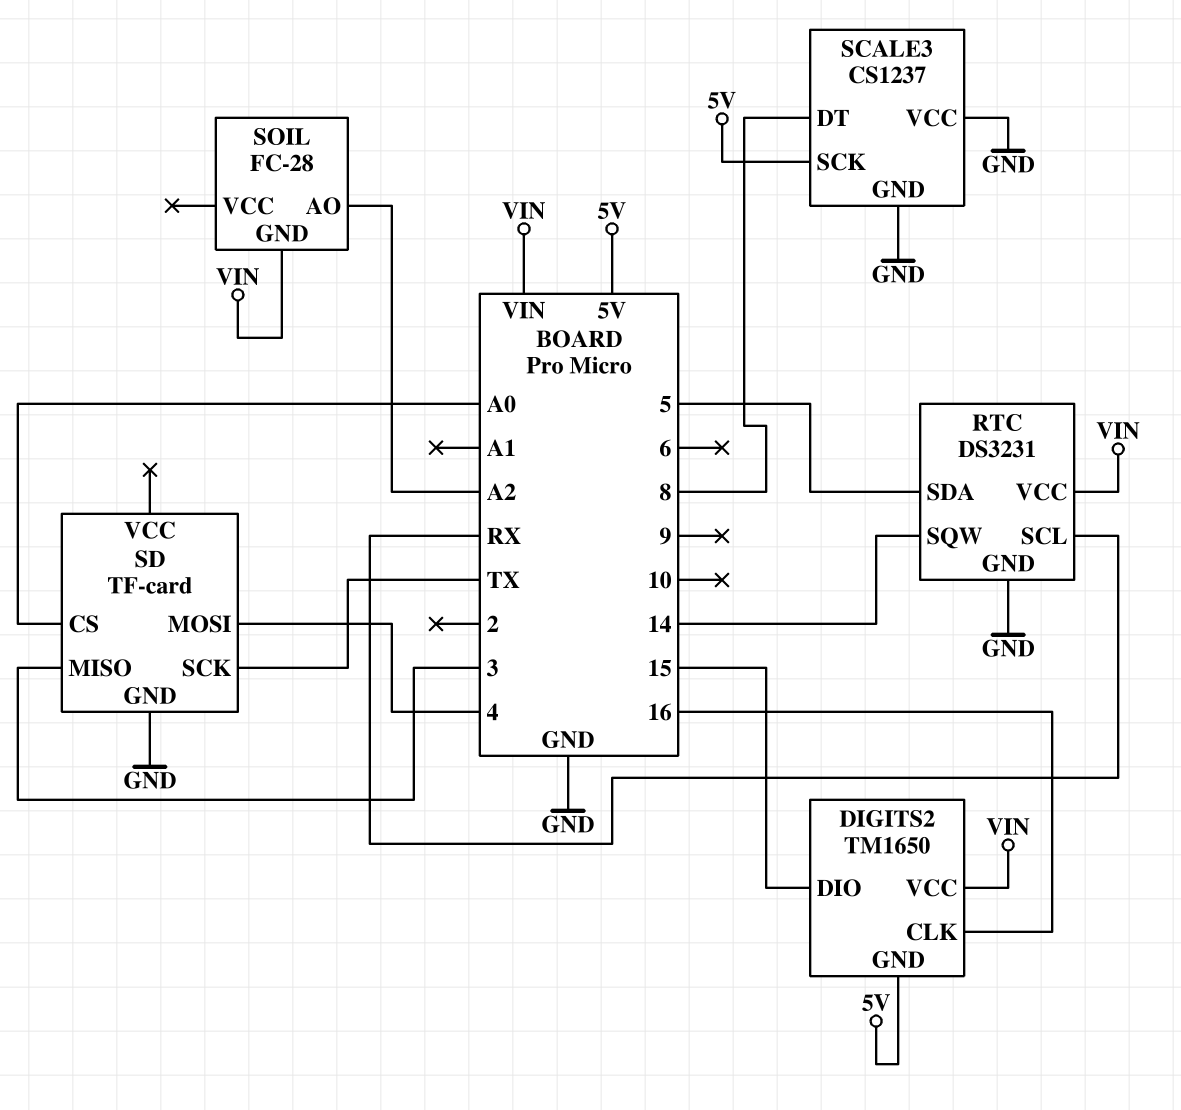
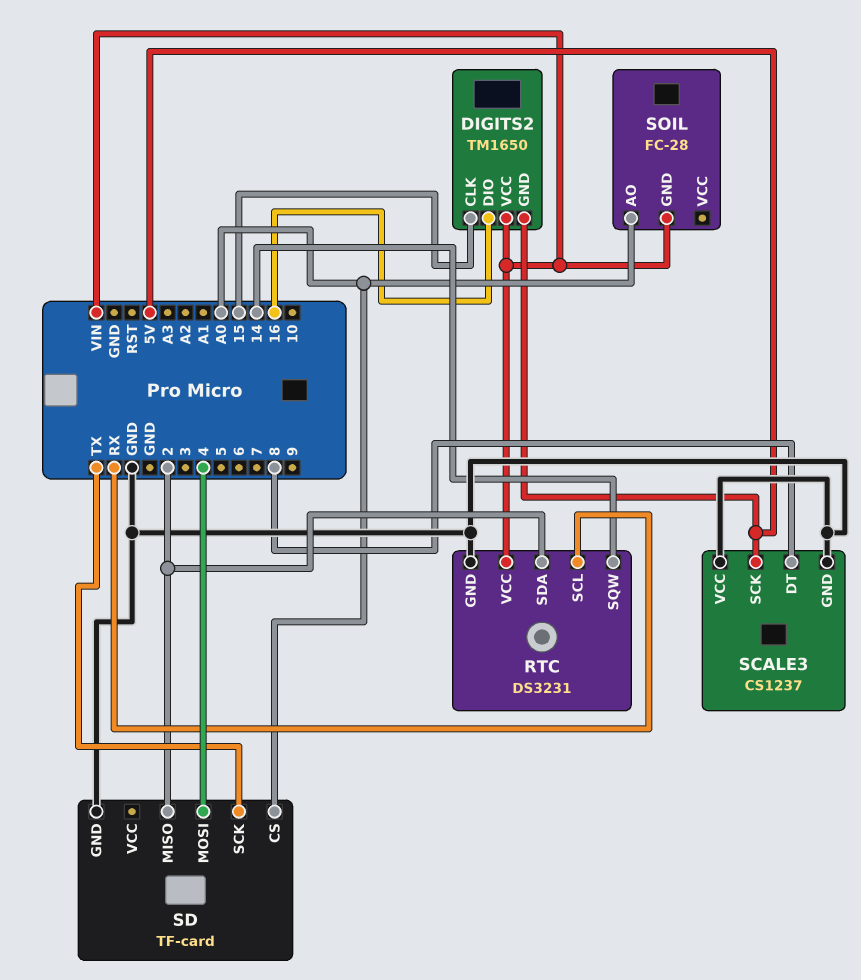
DIGITS2 pin CLK: 16 -> 15
DIGITS2 pin DIO: 15 -> 16
RTC pin SDA: 5 -> 2
SD pin MISO: 3 -> 2
SOIL pin AO: A2 -> A0

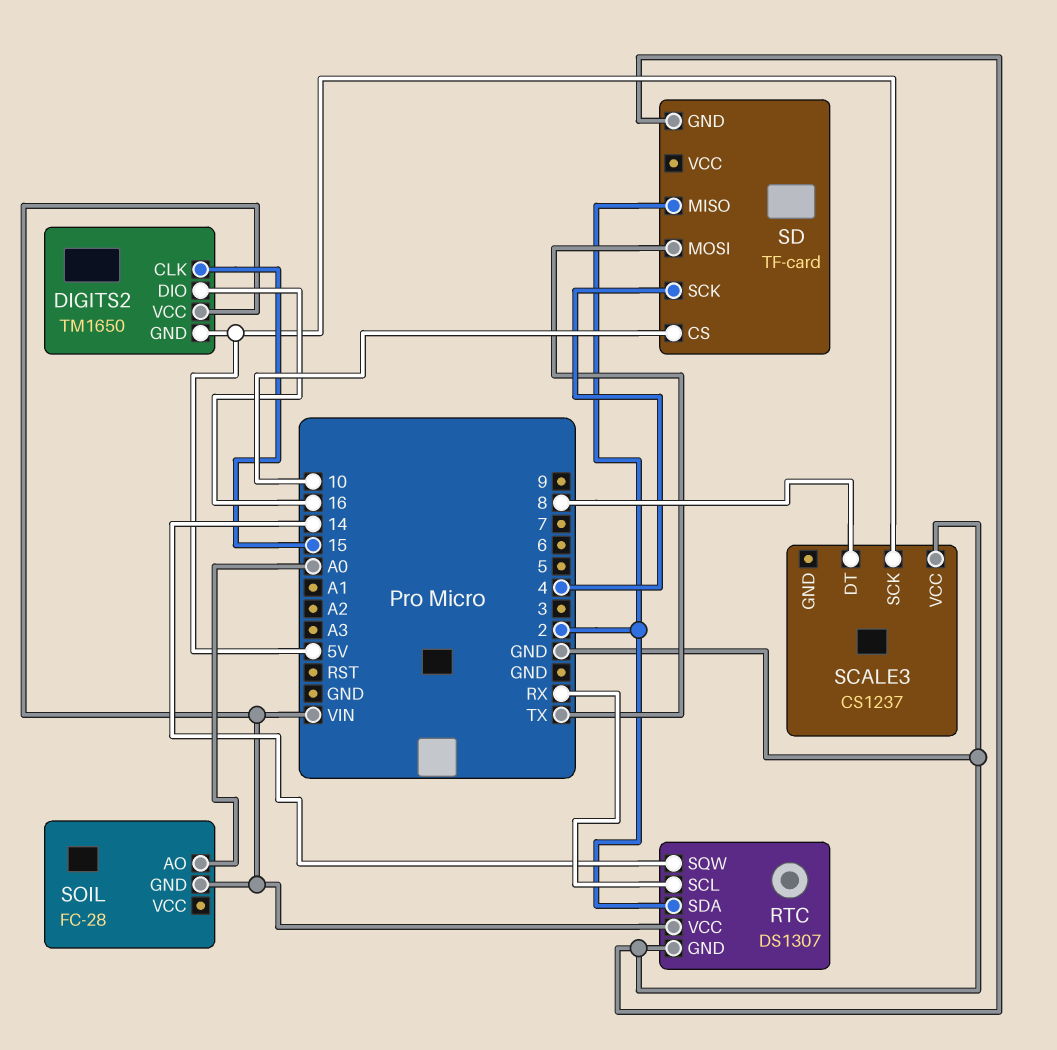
RTC: DS3231 -> DS1307
SCALE3 pin GND: GND -> none
SD pin CS: A0 -> 10
SD pin MOSI: 4 -> TX
SD pin SCK: TX -> 4

